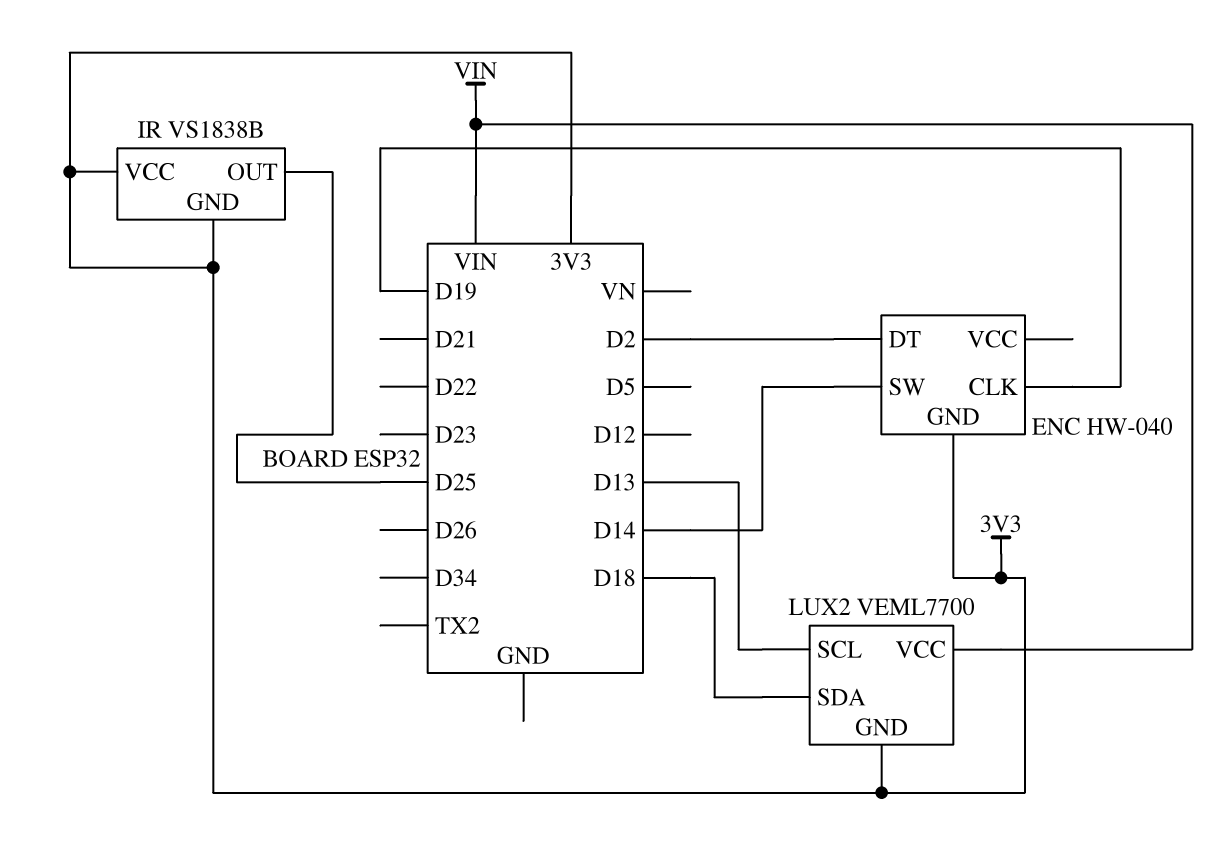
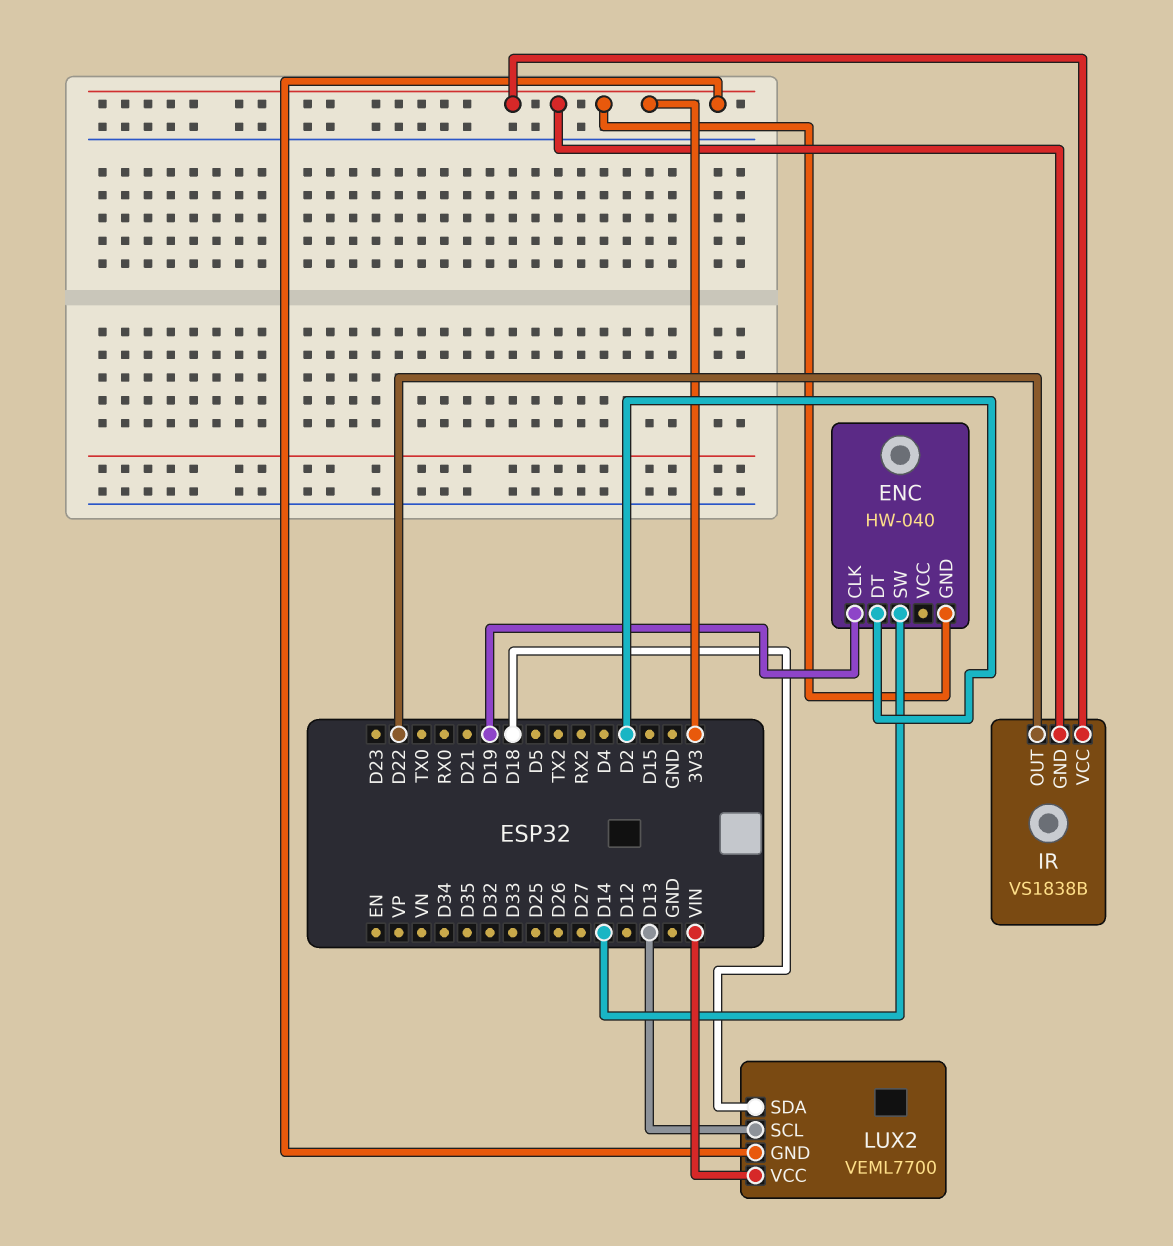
IR pin OUT: D25 -> D22

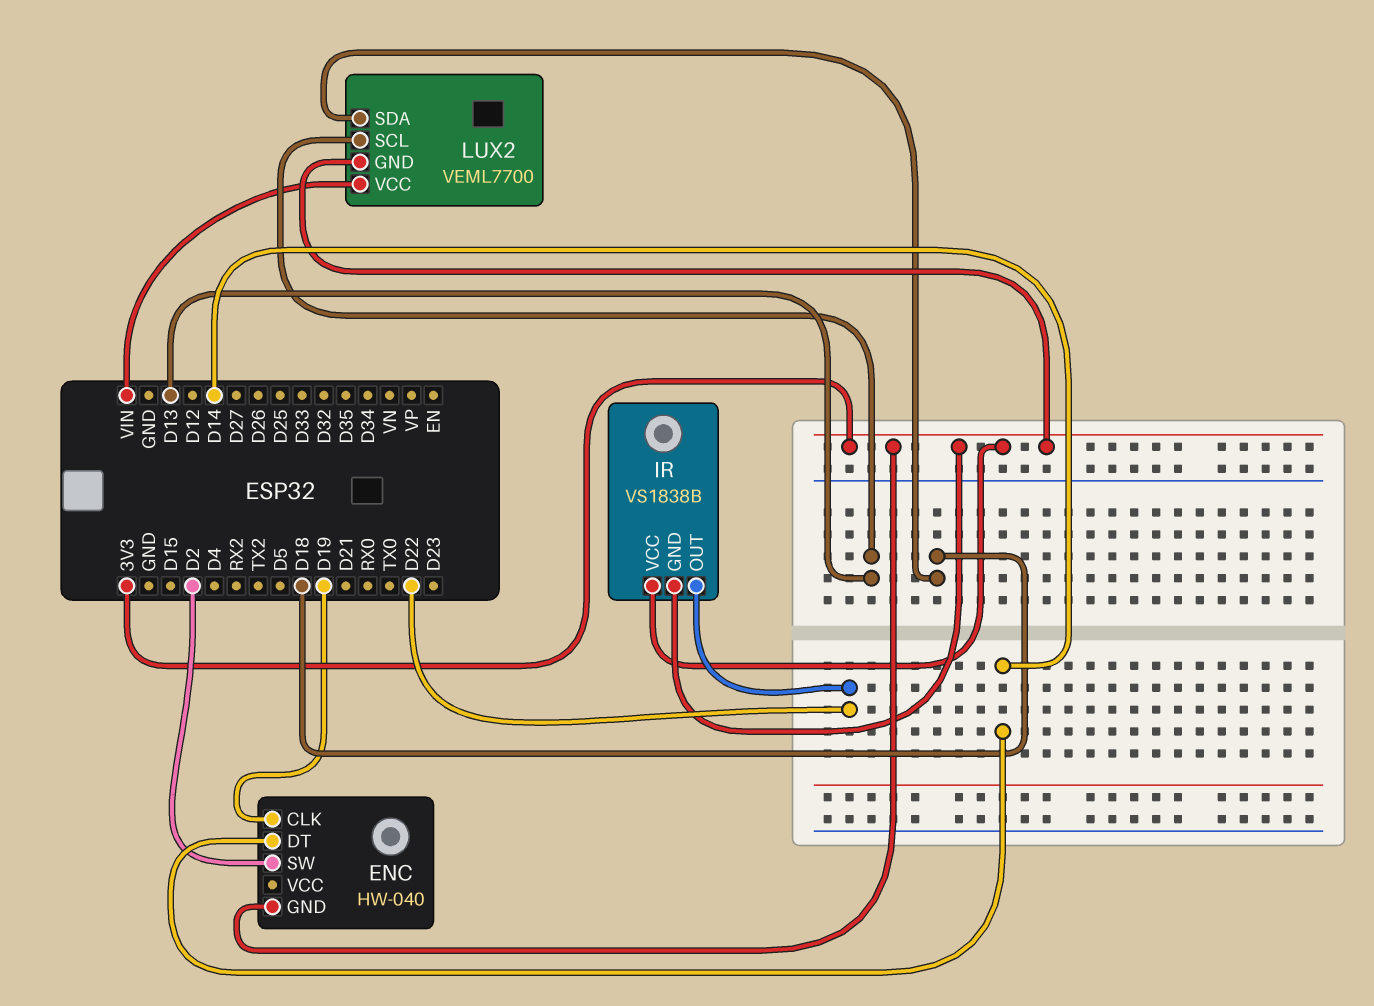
ENC pin DT: D2 -> D14
ENC pin SW: D14 -> D2

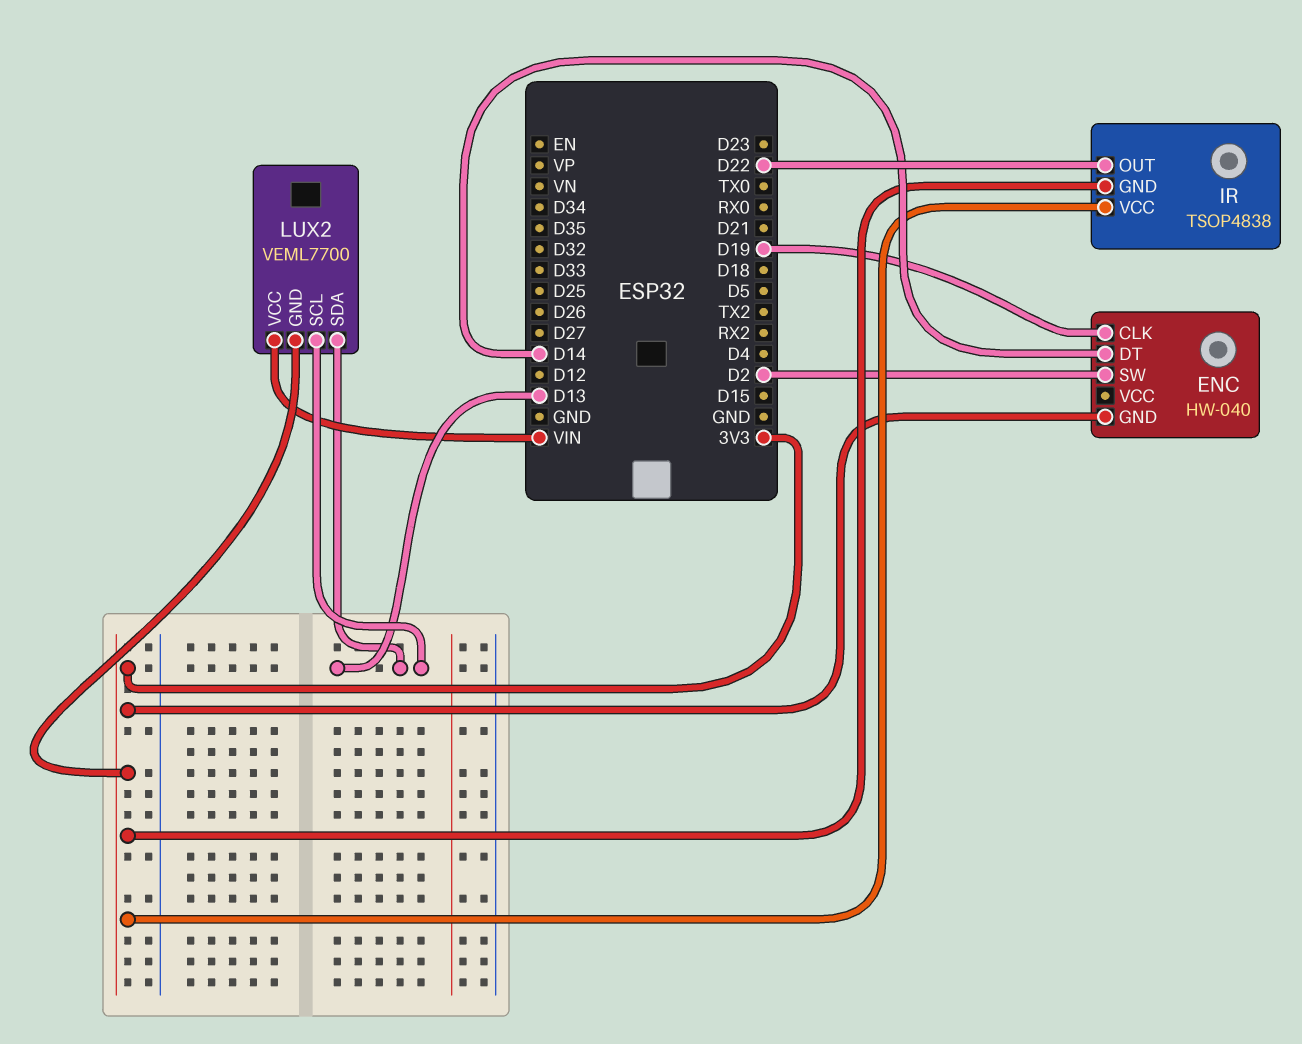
IR: VS1838B -> TSOP4838
LUX2 pin SDA: D18 -> D13

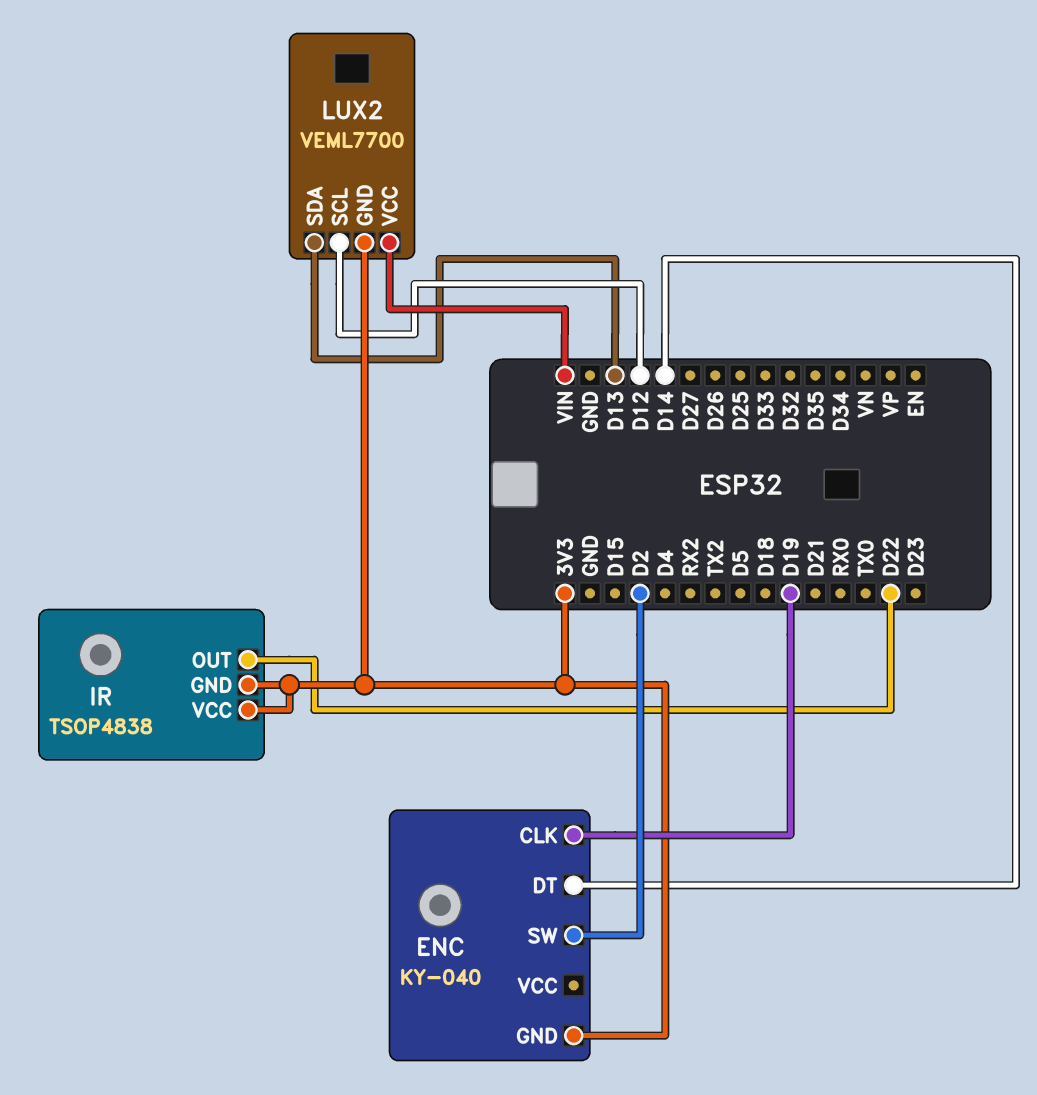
ENC: HW-040 -> KY-040
LUX2 pin SCL: D13 -> D12

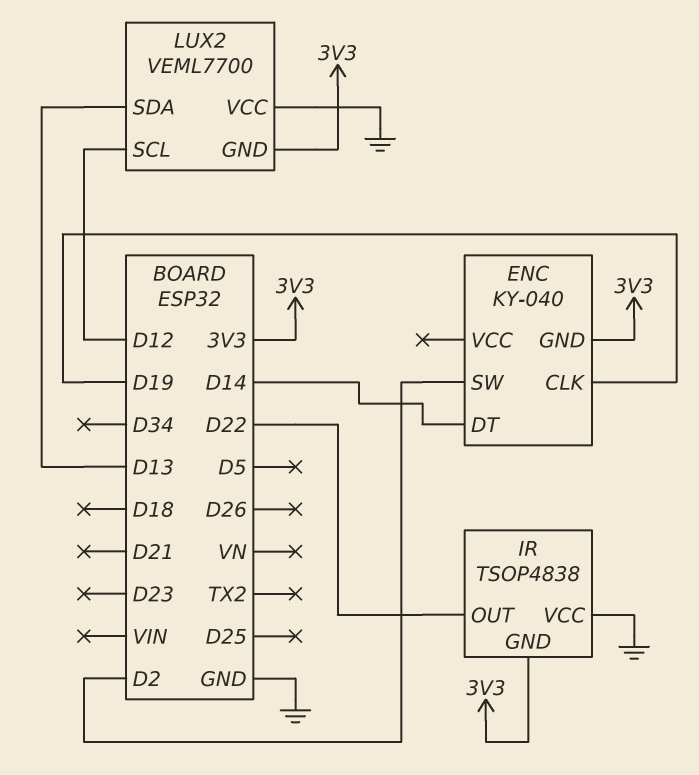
IR pin VCC: 3V3 -> GND
LUX2 pin VCC: VIN -> GND

